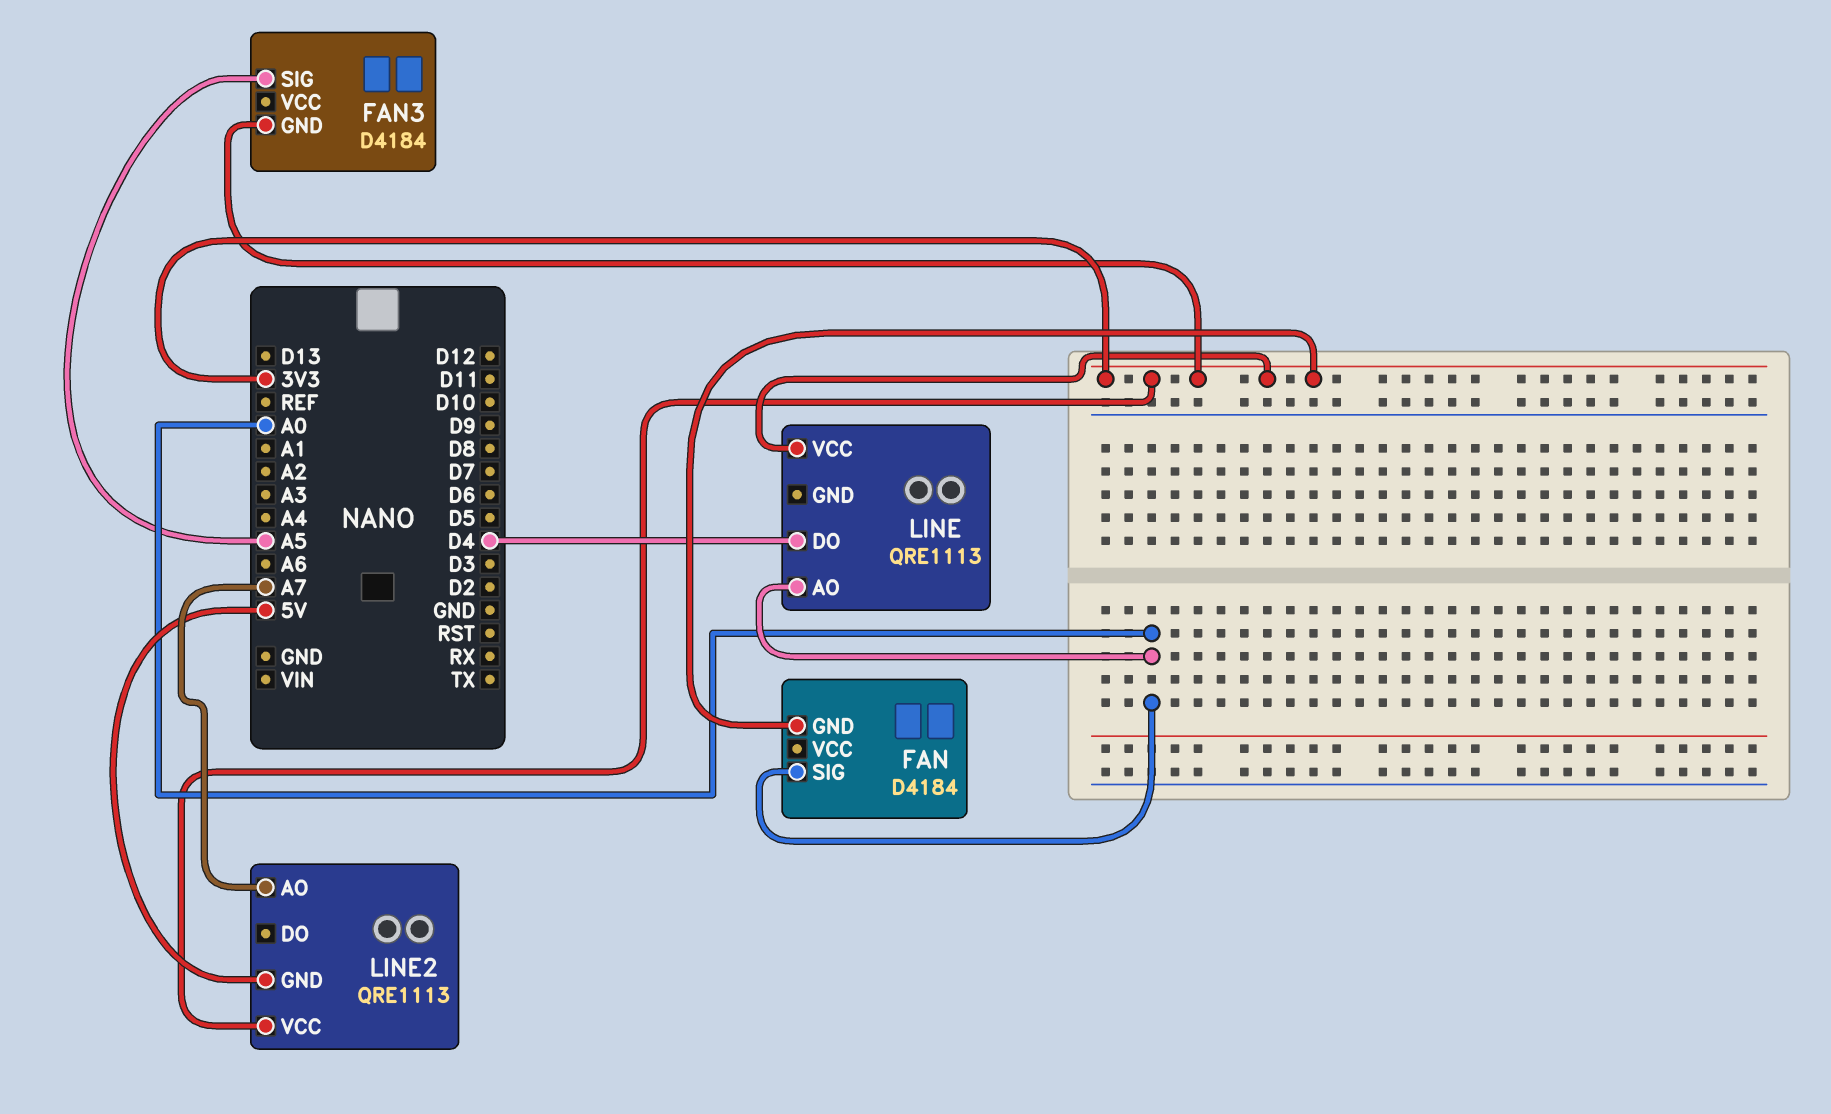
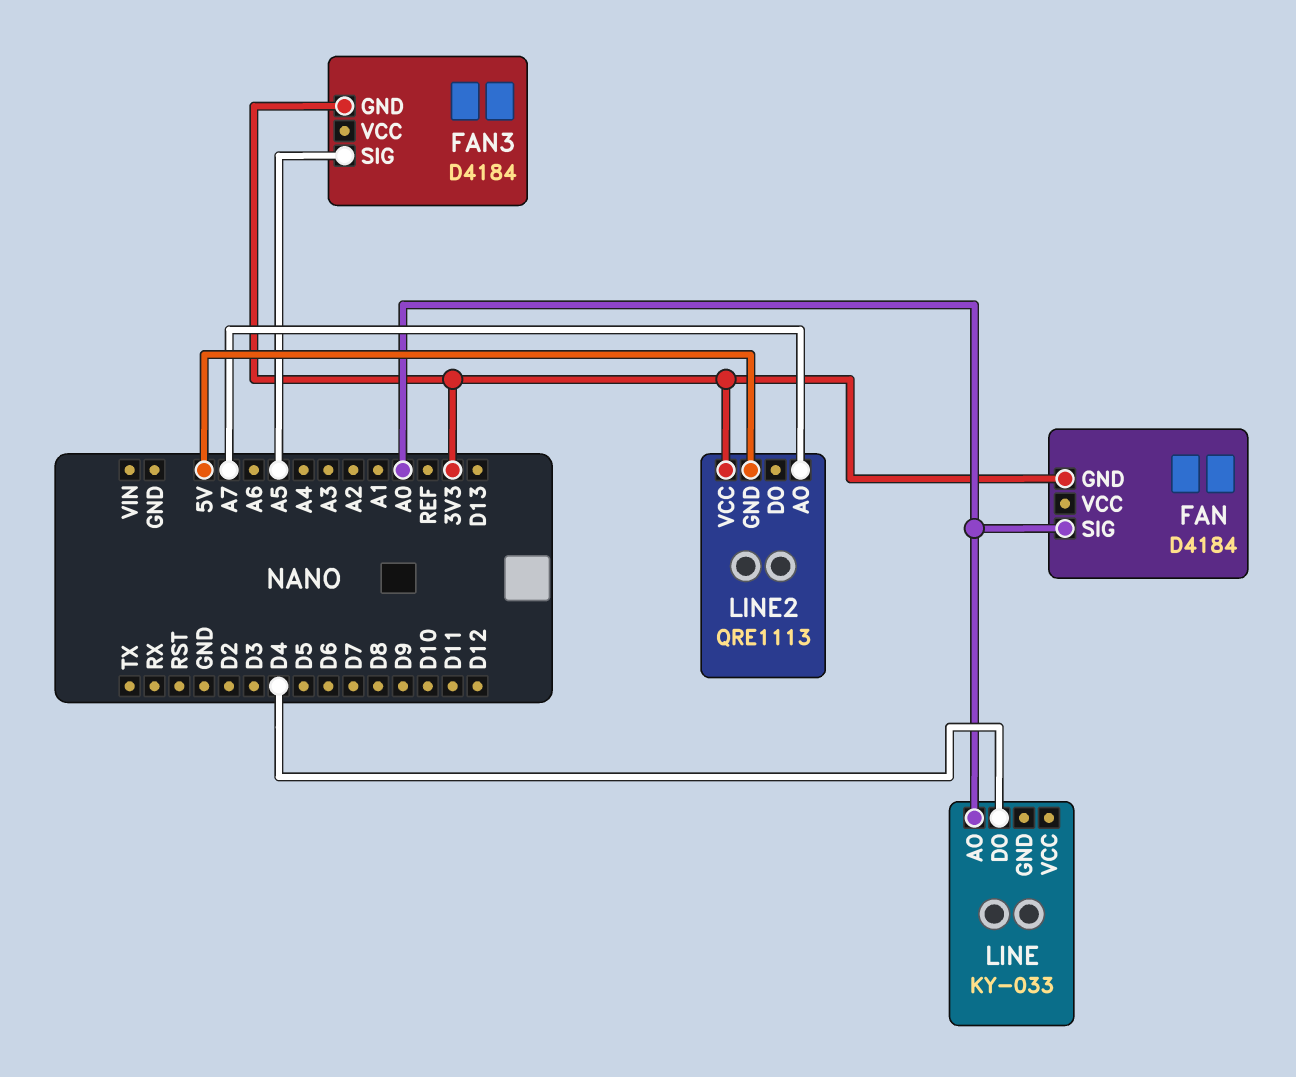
LINE: QRE1113 -> KY-033
LINE pin VCC: 3V3 -> none

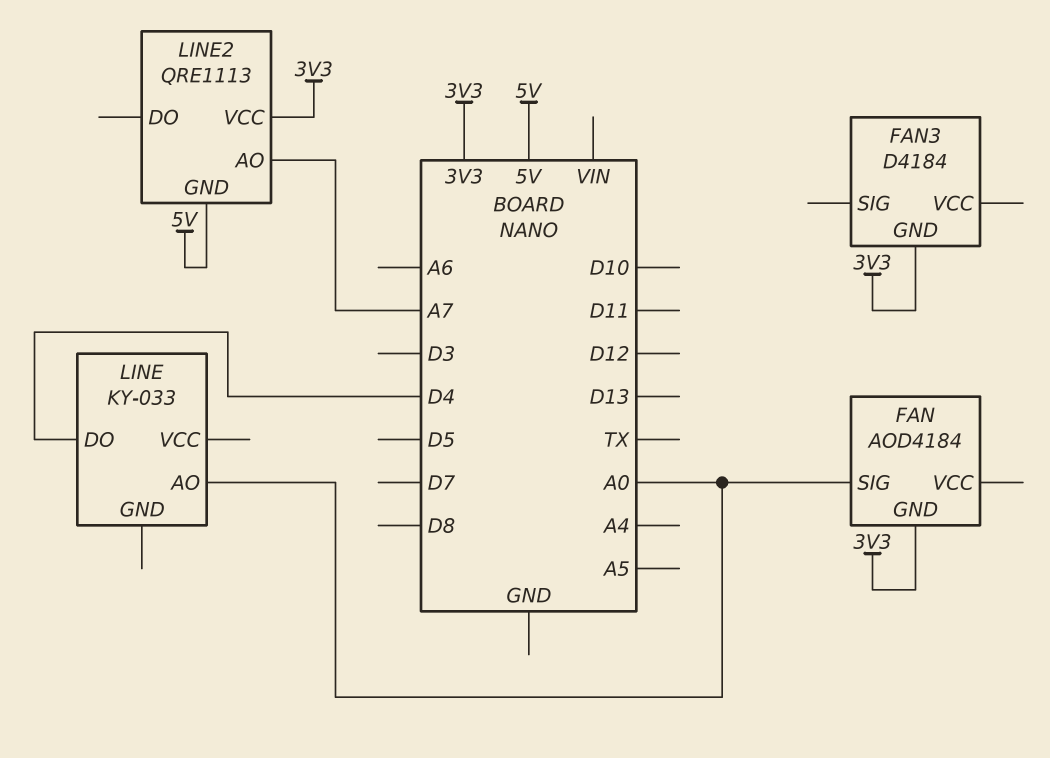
FAN: D4184 -> AOD4184
FAN3 pin SIG: A5 -> none

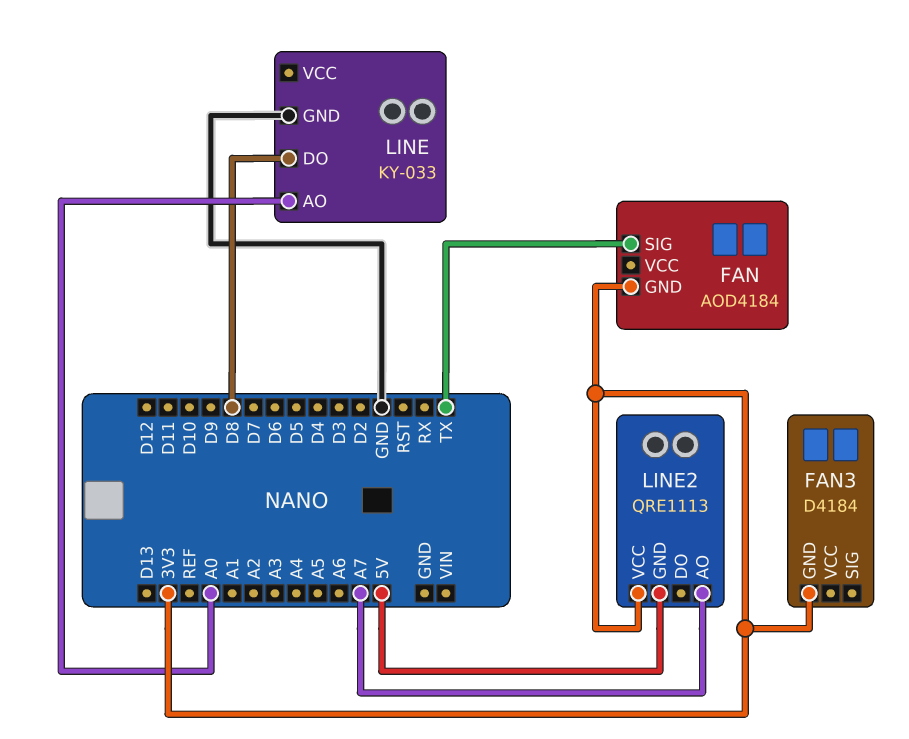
FAN pin SIG: A0 -> TX
LINE pin DO: D4 -> D8
LINE pin GND: none -> GND

